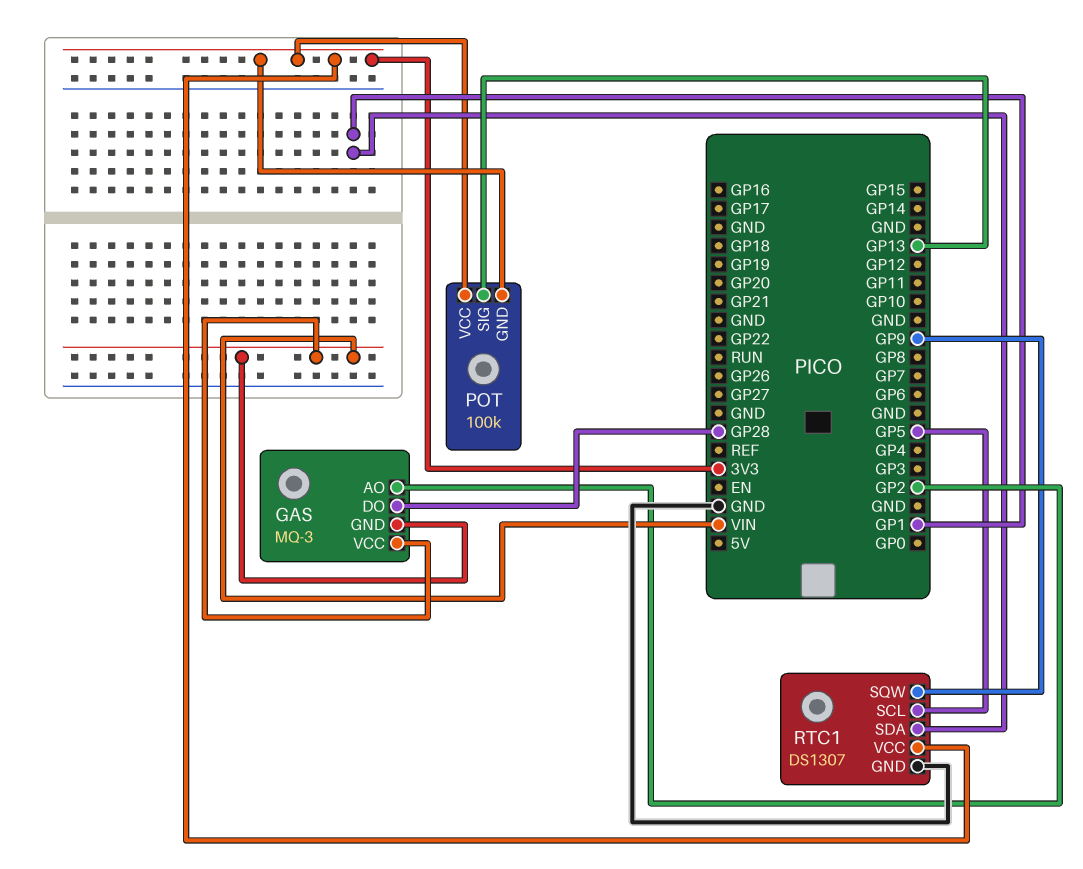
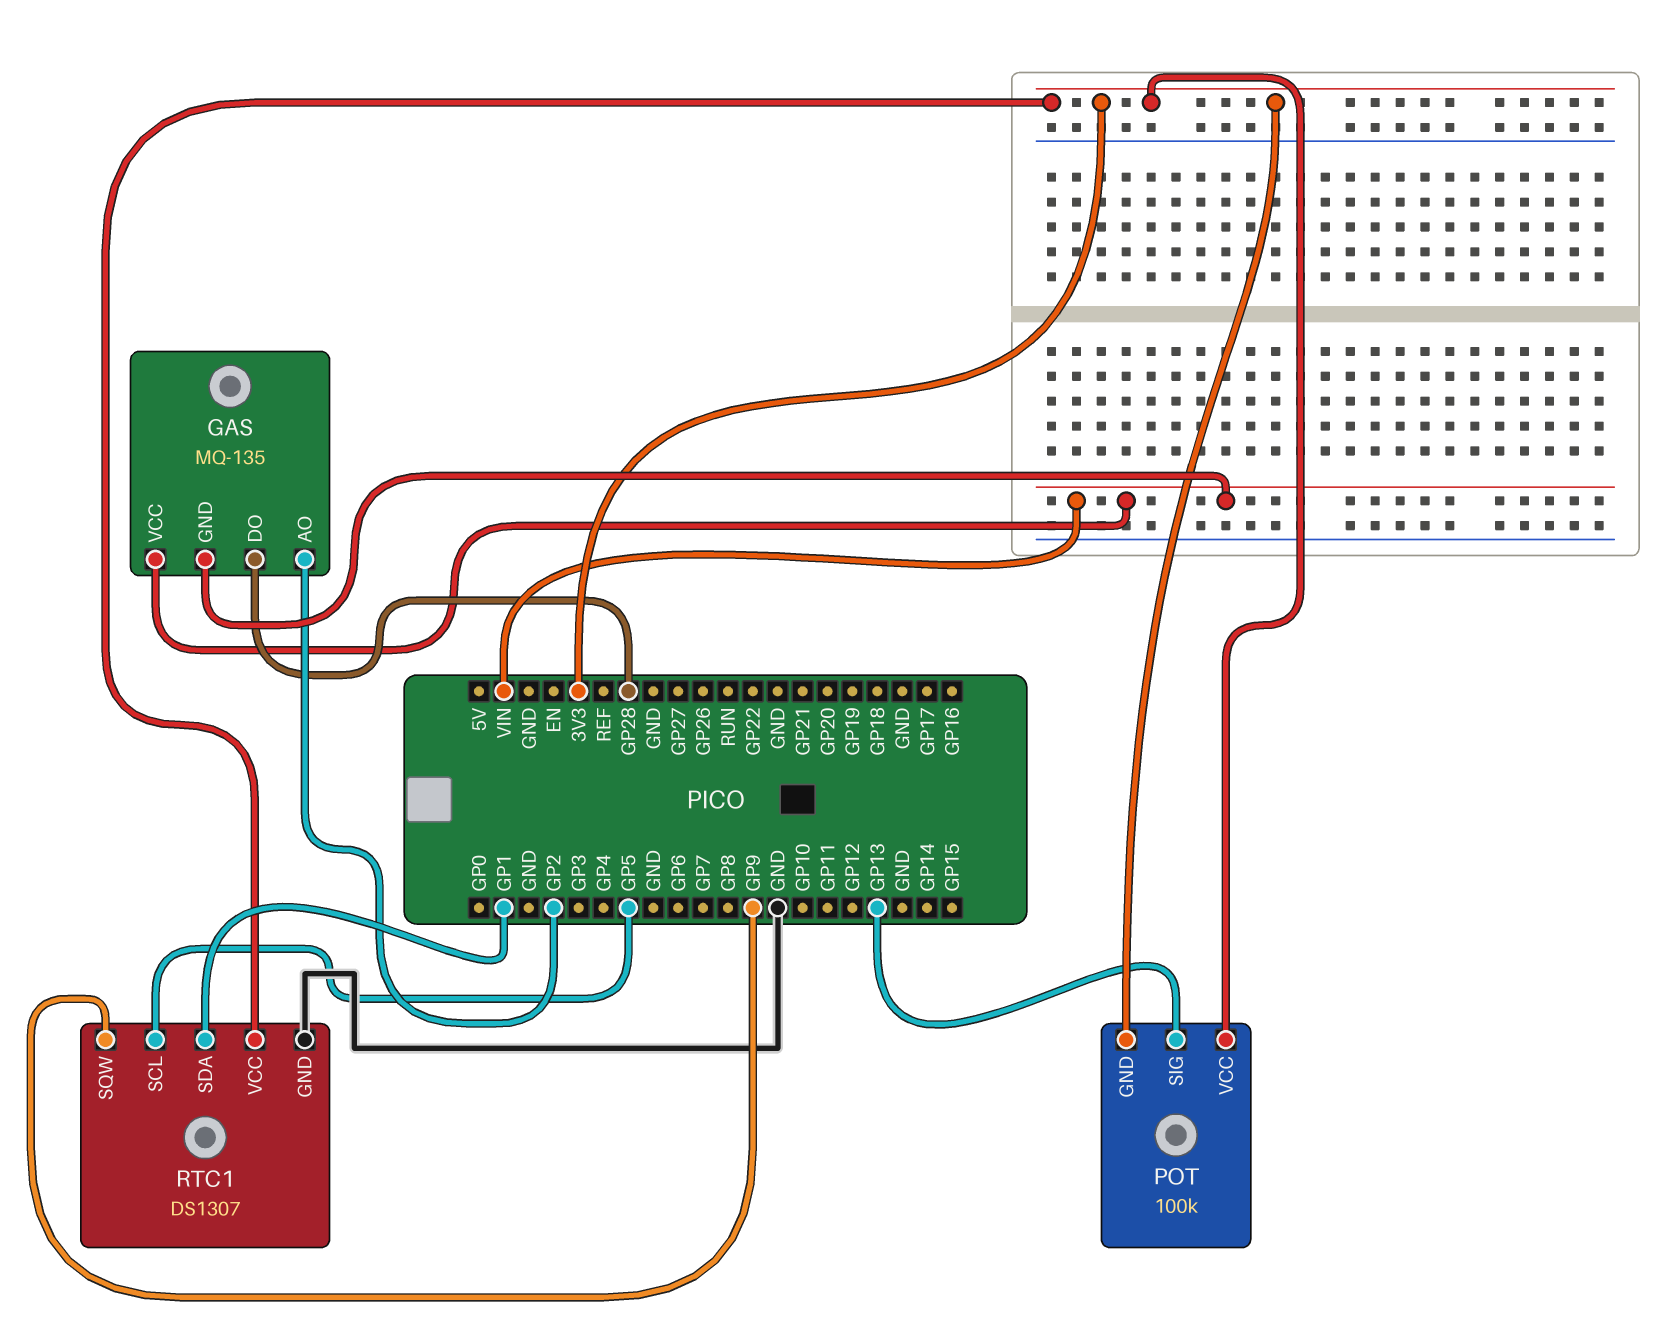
GAS: MQ-3 -> MQ-135

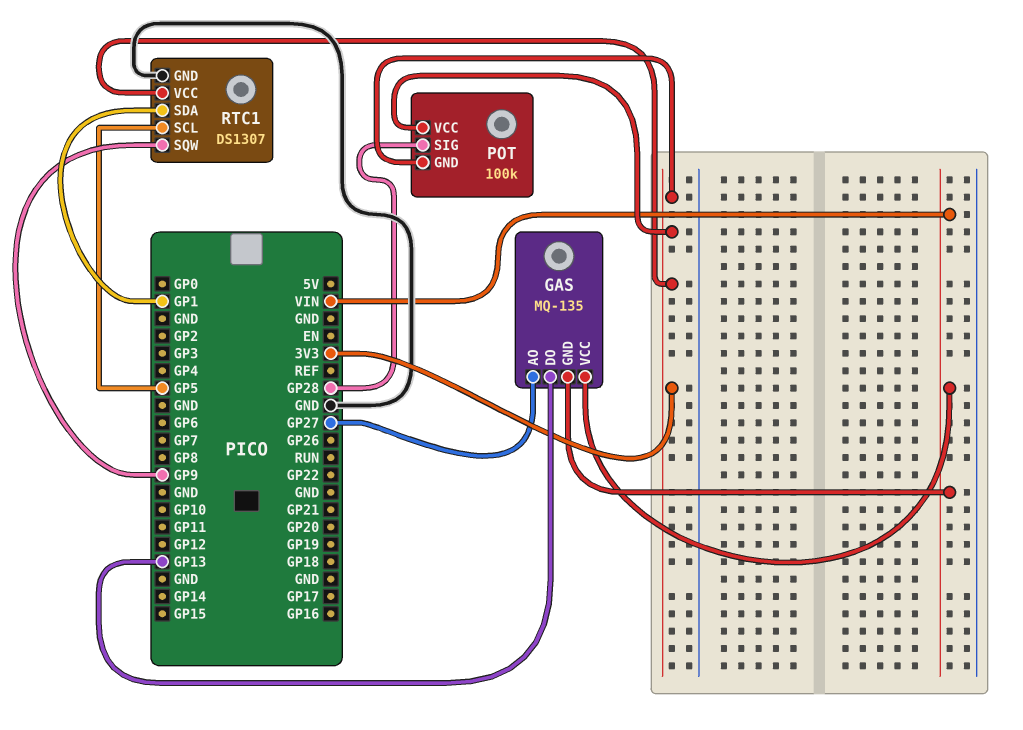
GAS pin AO: GP2 -> GP27
GAS pin DO: GP28 -> GP13
POT pin SIG: GP13 -> GP28

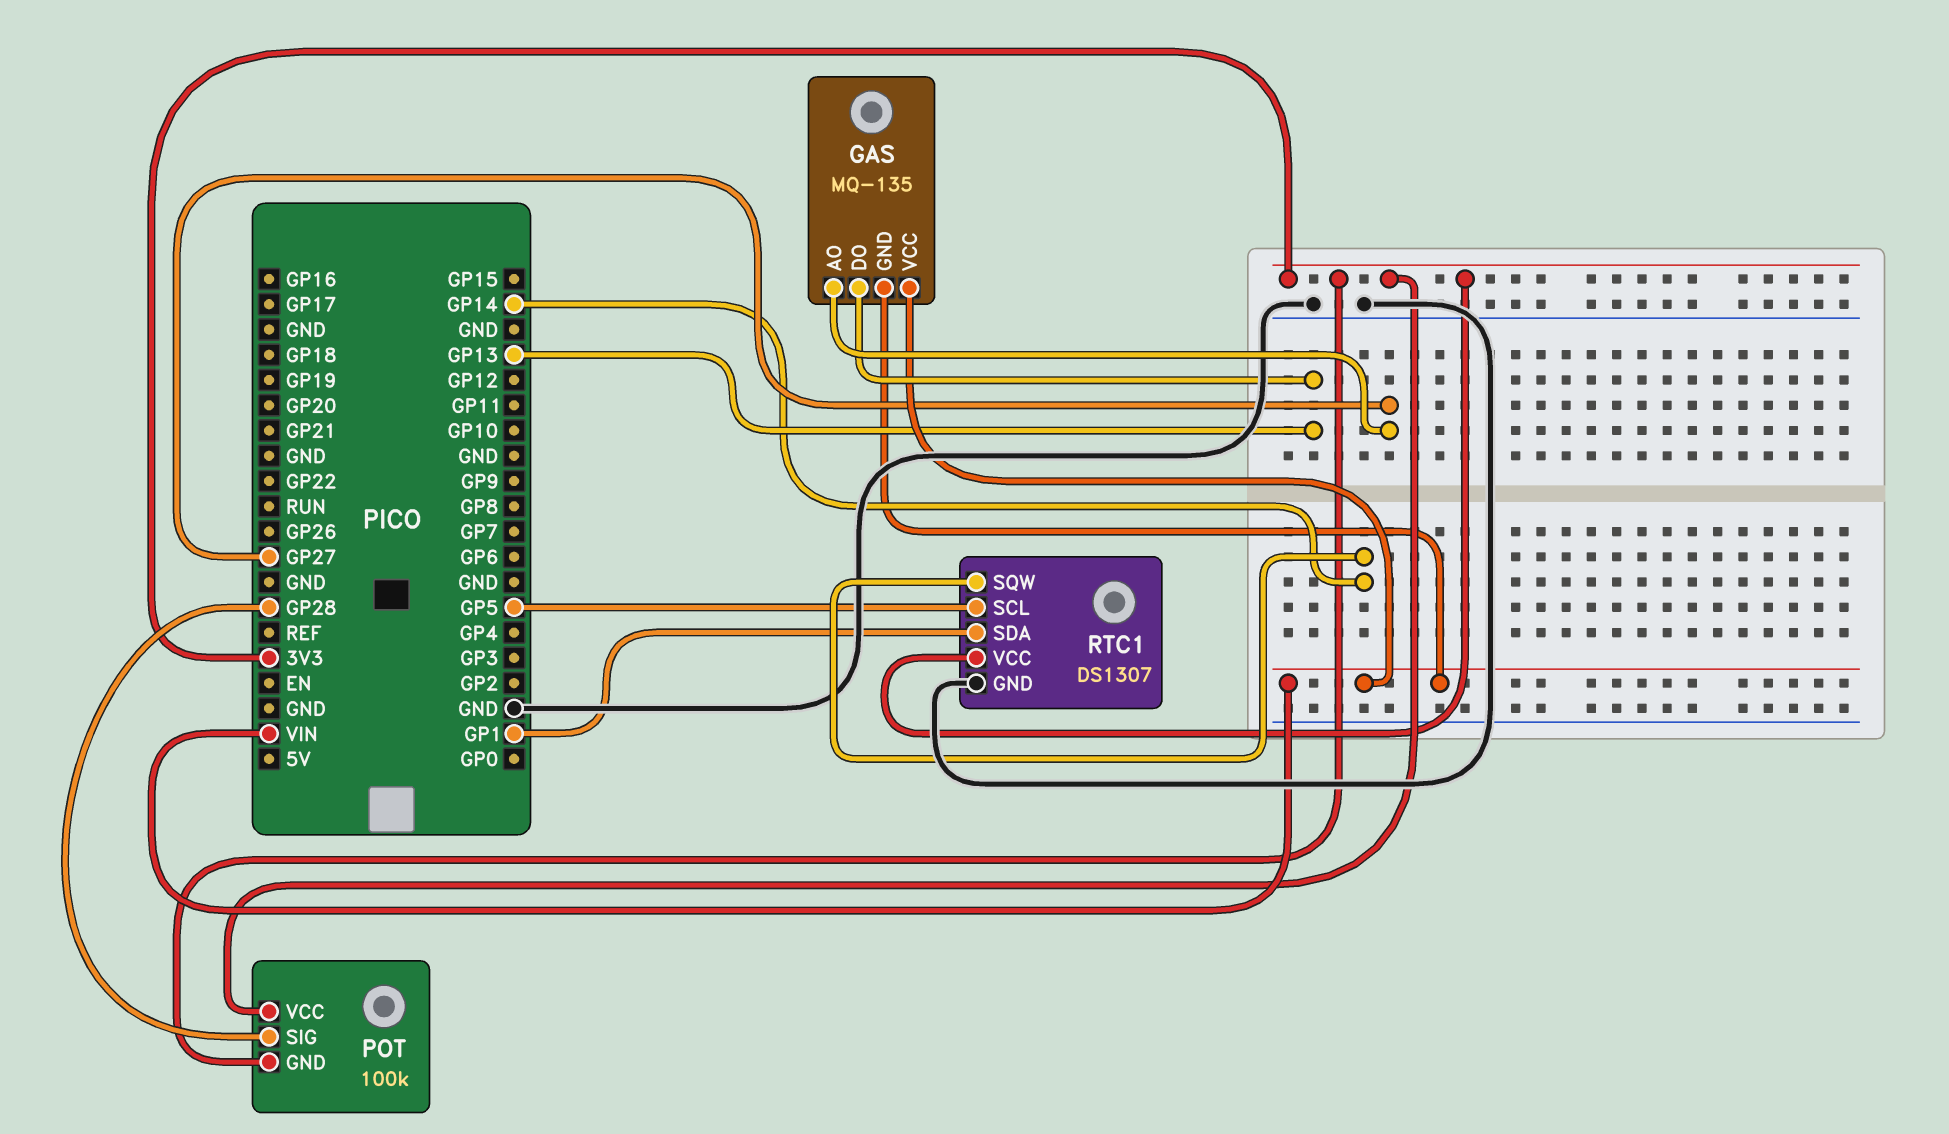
RTC1 pin SQW: GP9 -> GP14

